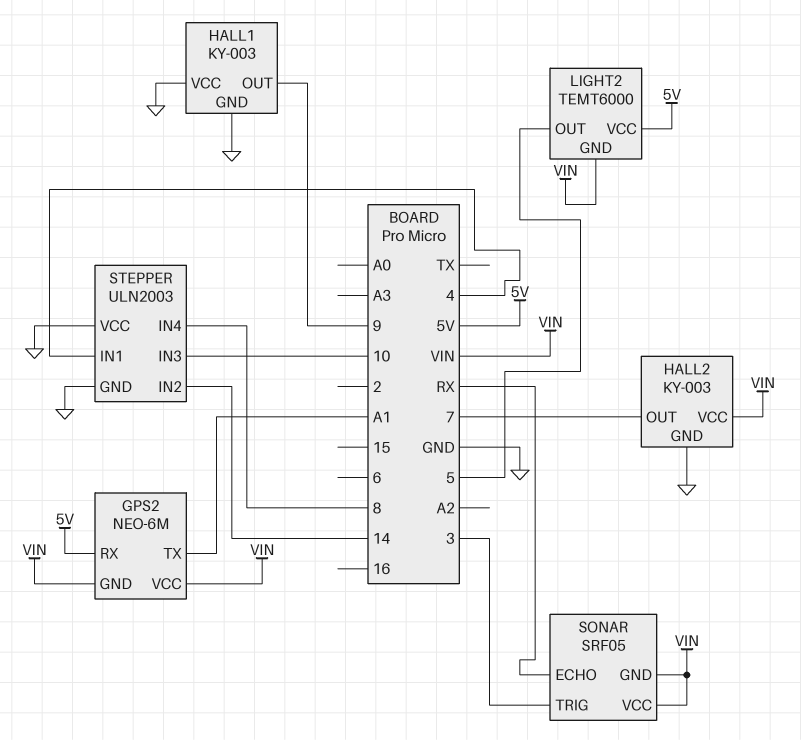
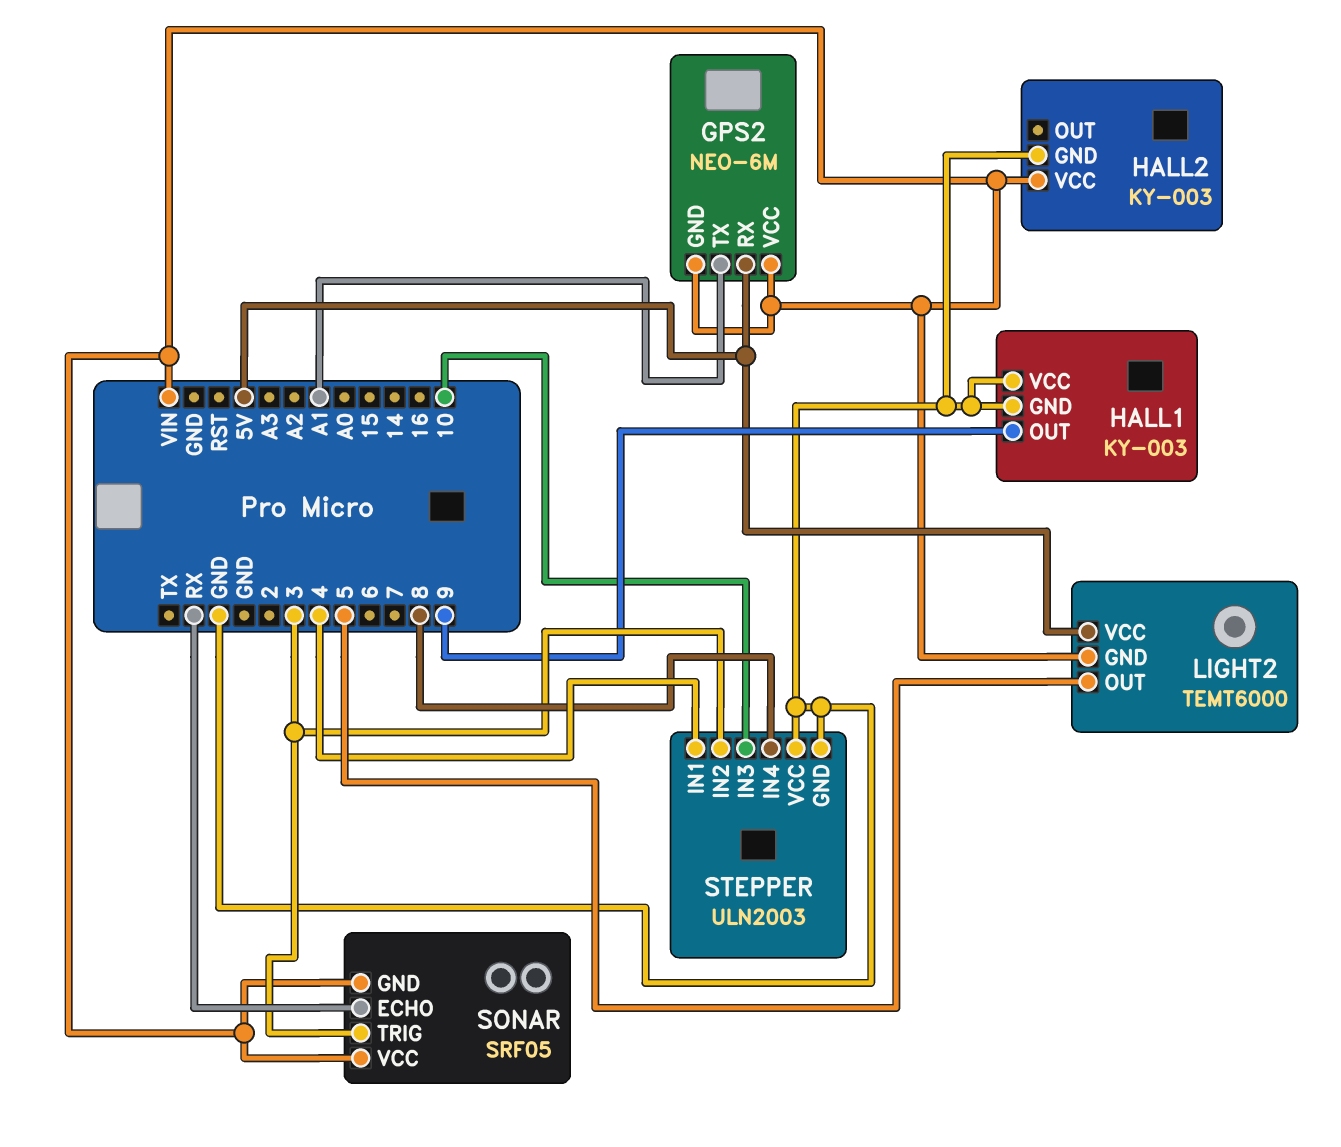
HALL2 pin OUT: 7 -> none
STEPPER pin IN2: 14 -> 3

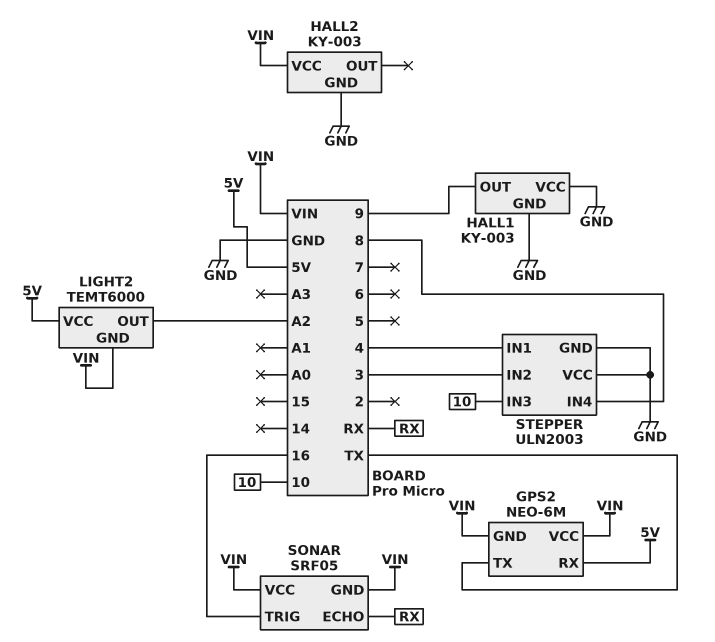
GPS2 pin TX: A1 -> TX
LIGHT2 pin OUT: 5 -> A2
SONAR pin TRIG: 3 -> 16

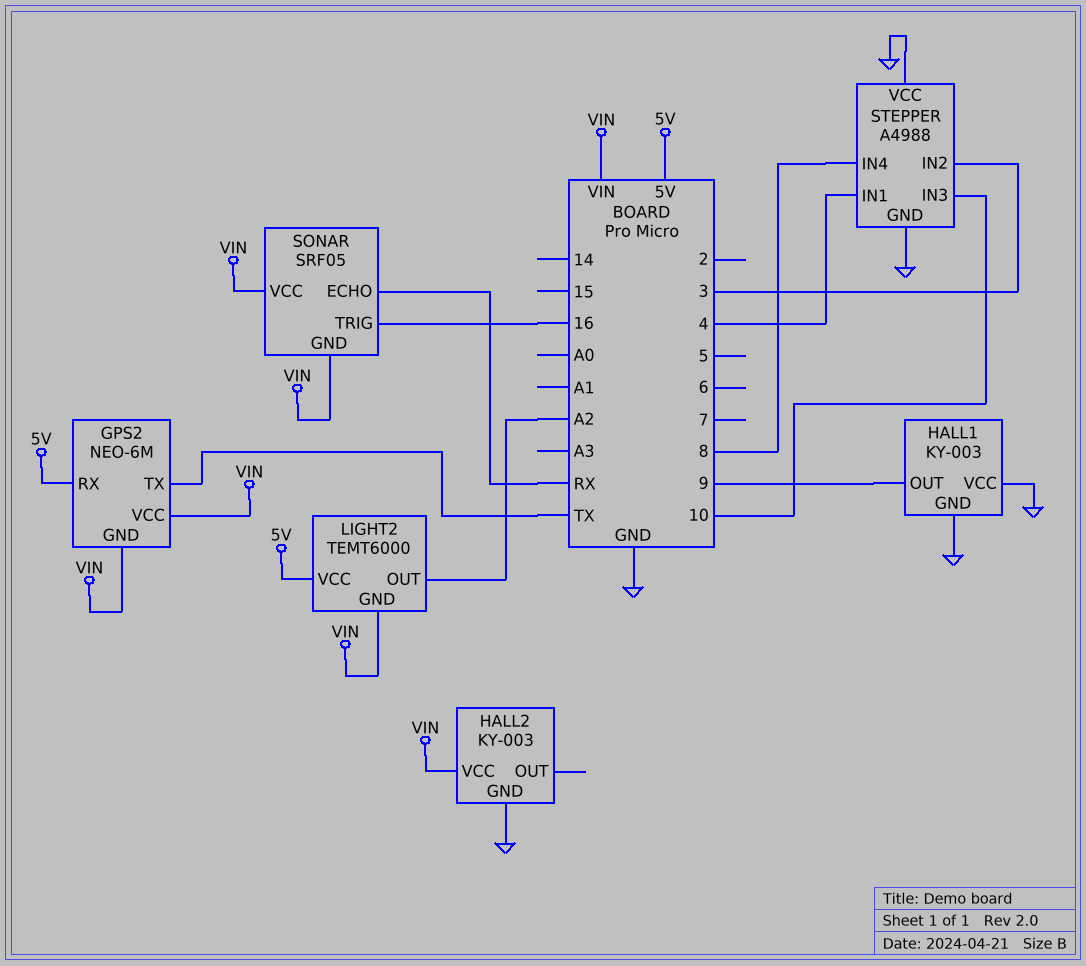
STEPPER: ULN2003 -> A4988

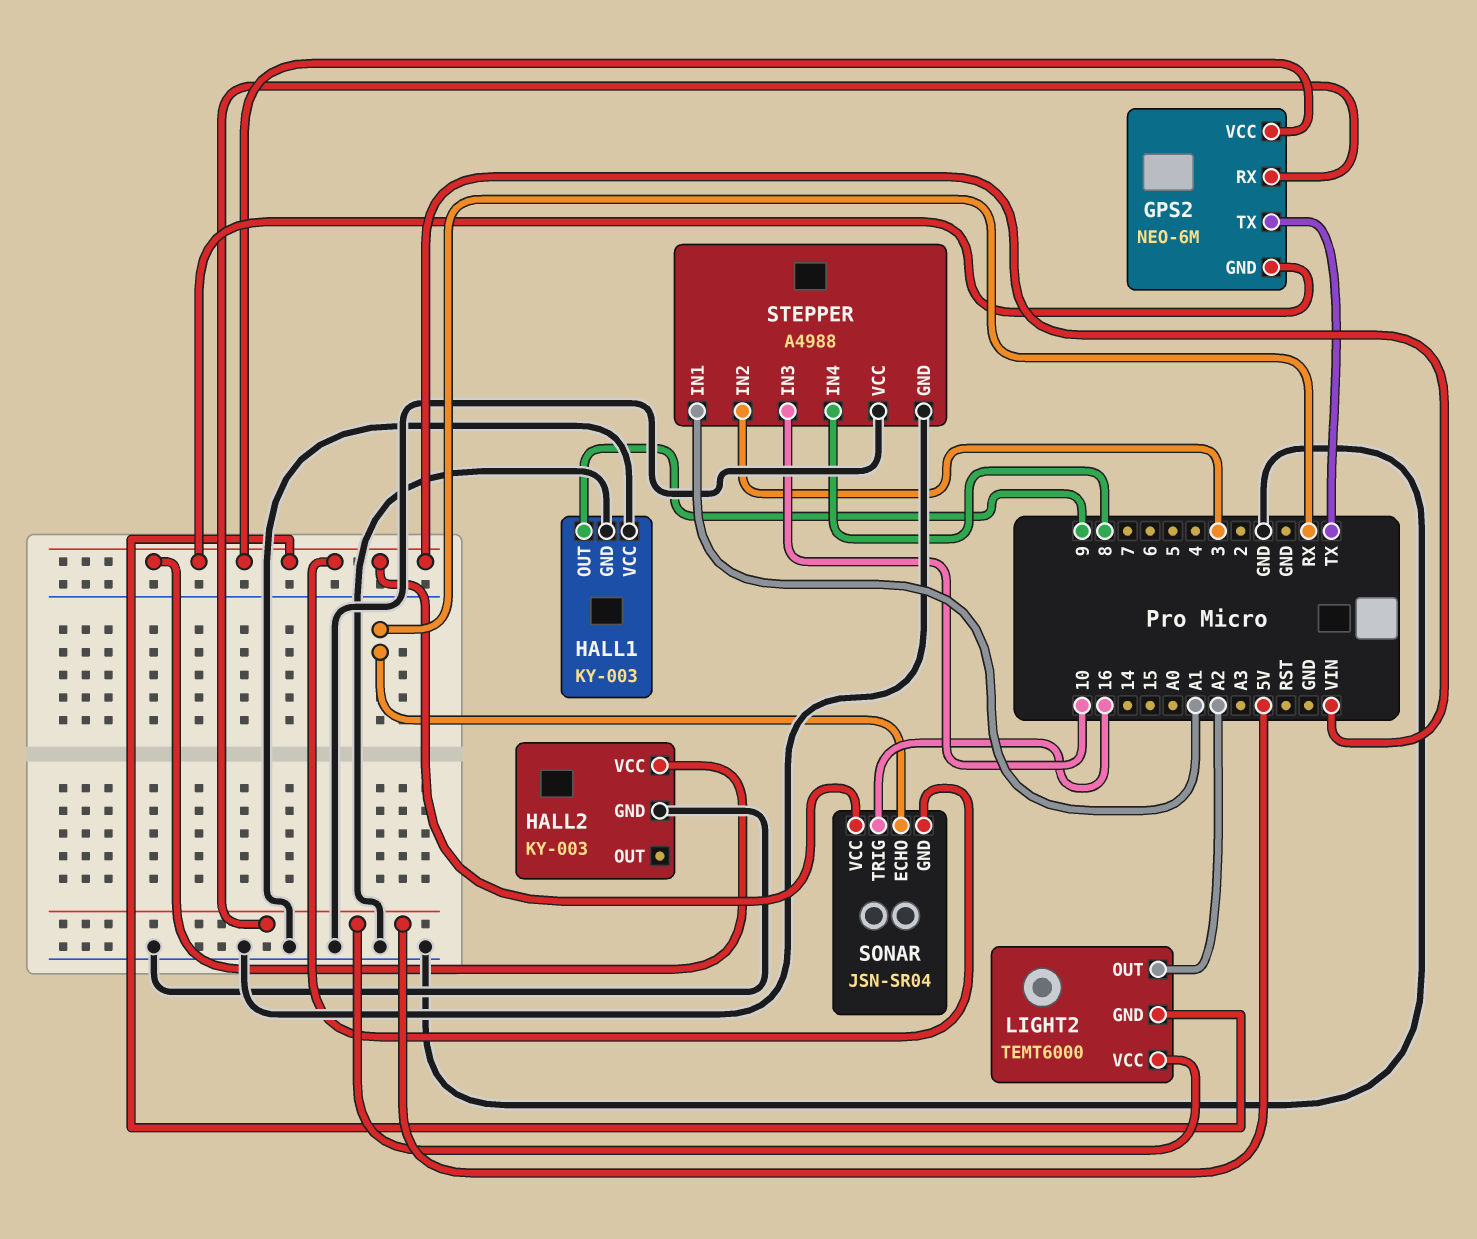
SONAR: SRF05 -> JSN-SR04
STEPPER pin IN1: 4 -> A1

